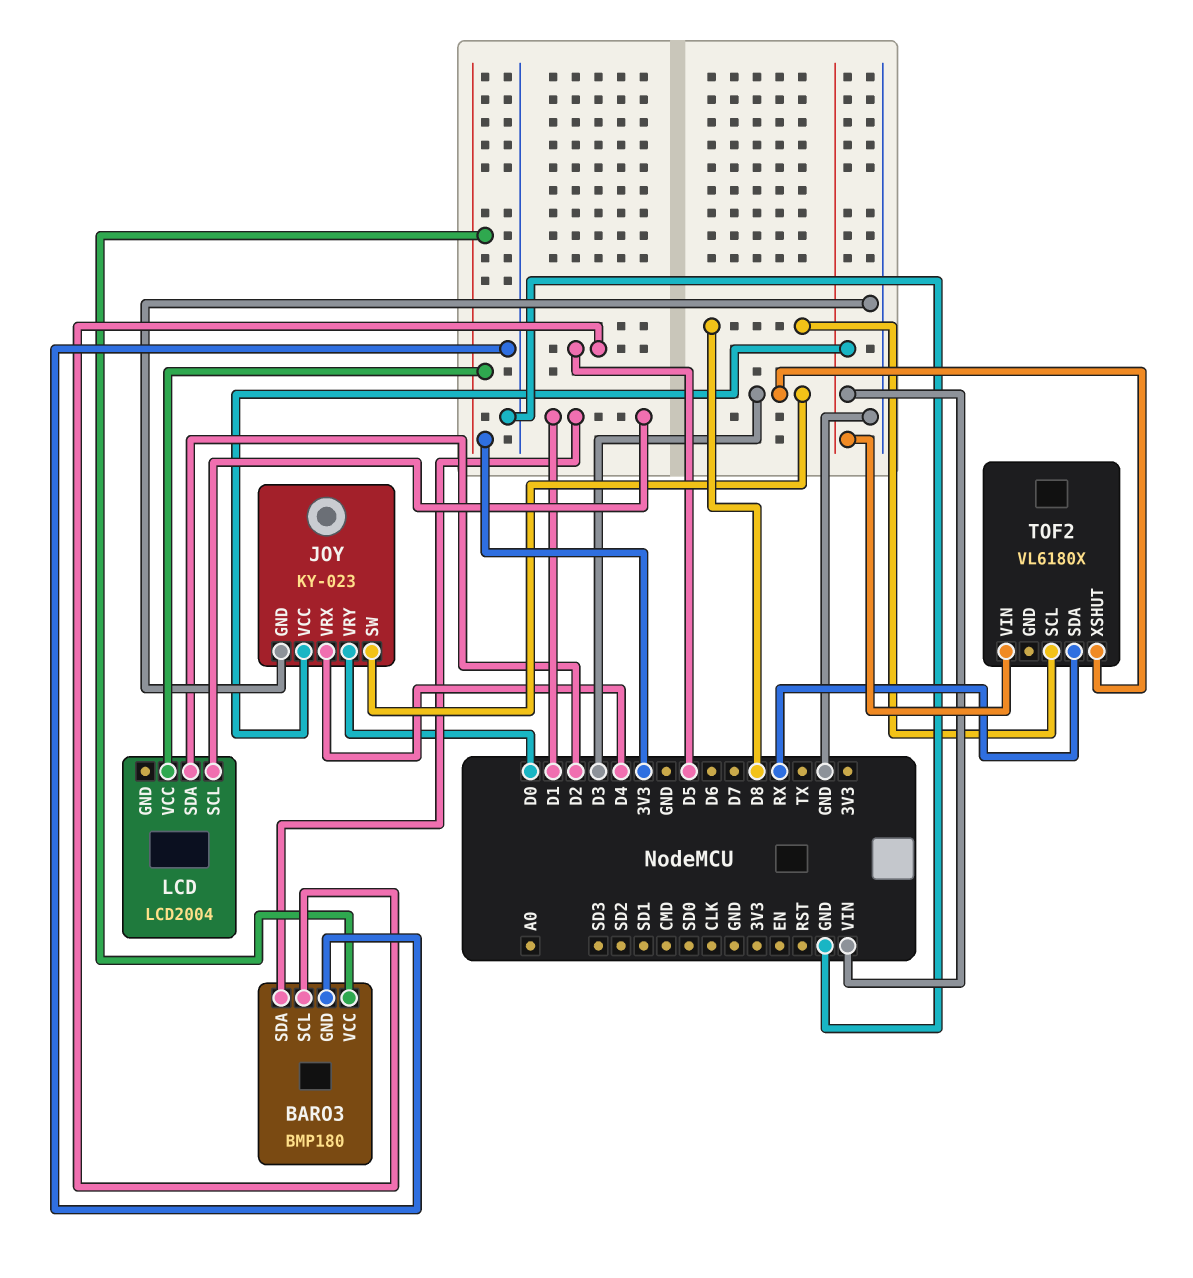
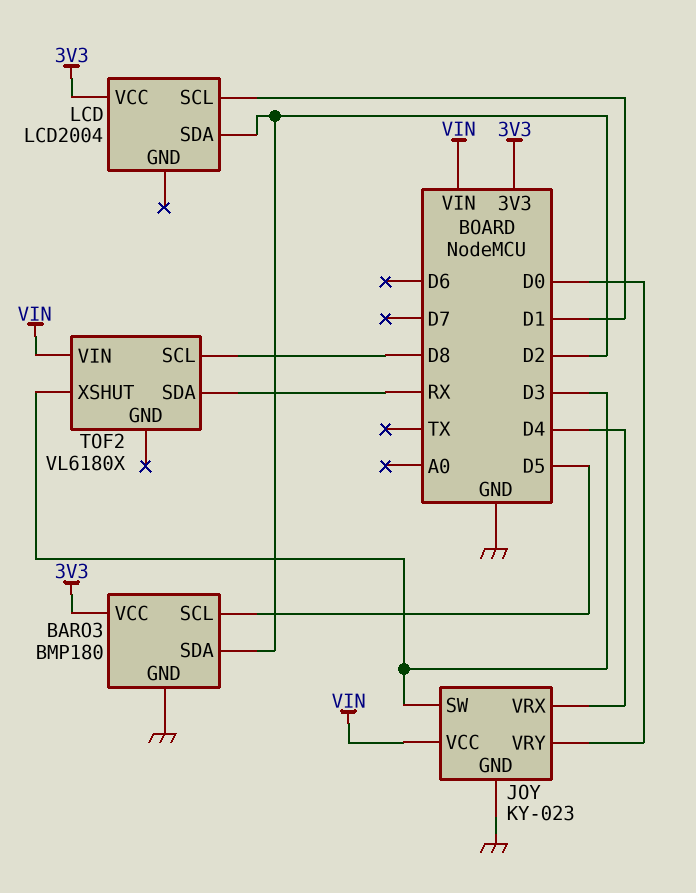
BARO3 pin SDA: D1 -> D2

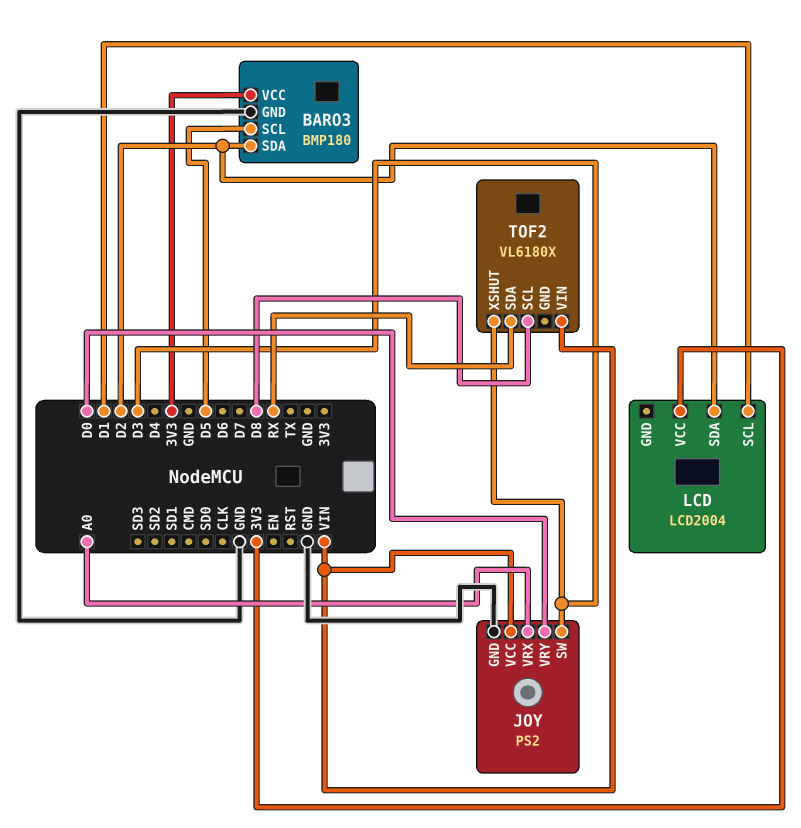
JOY: KY-023 -> PS2
JOY pin VRX: D4 -> A0

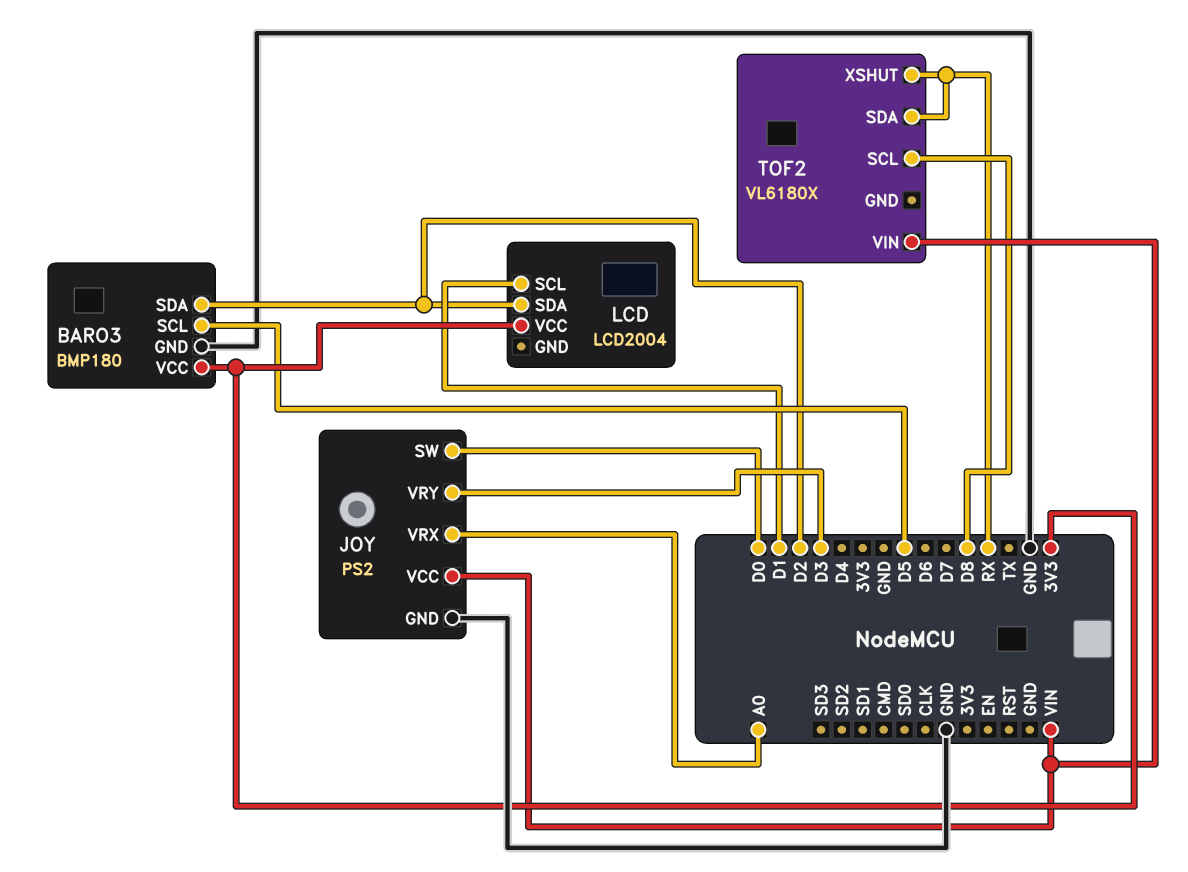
JOY pin SW: D3 -> D0
JOY pin VRY: D0 -> D3
TOF2 pin XSHUT: D3 -> RX

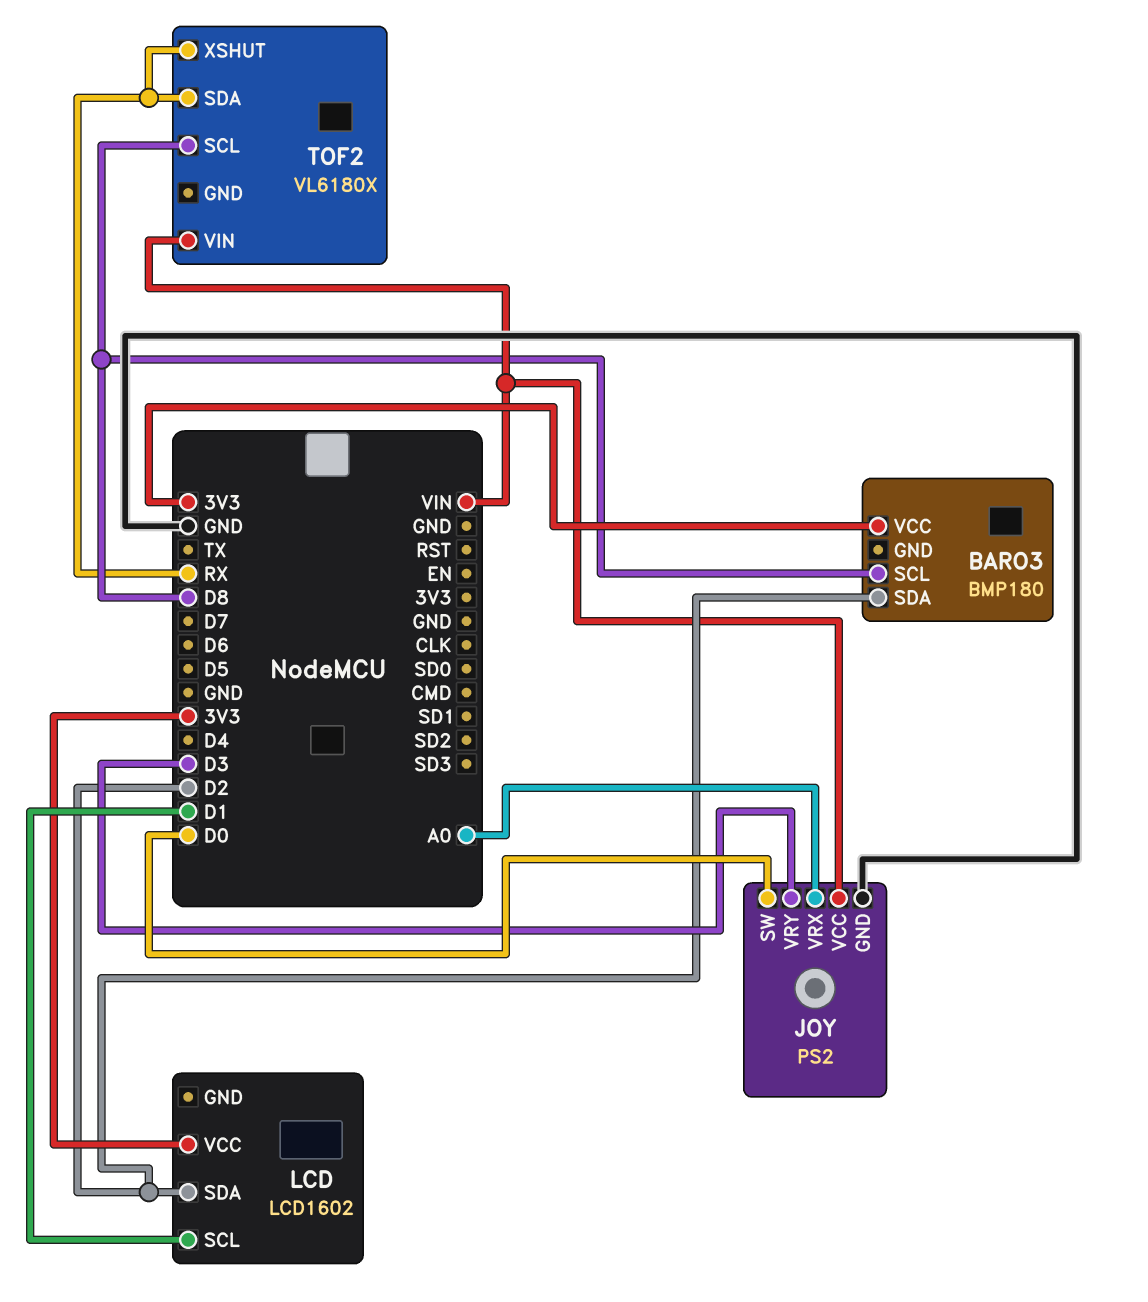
BARO3 pin GND: GND -> none
BARO3 pin SCL: D5 -> D8
LCD: LCD2004 -> LCD1602

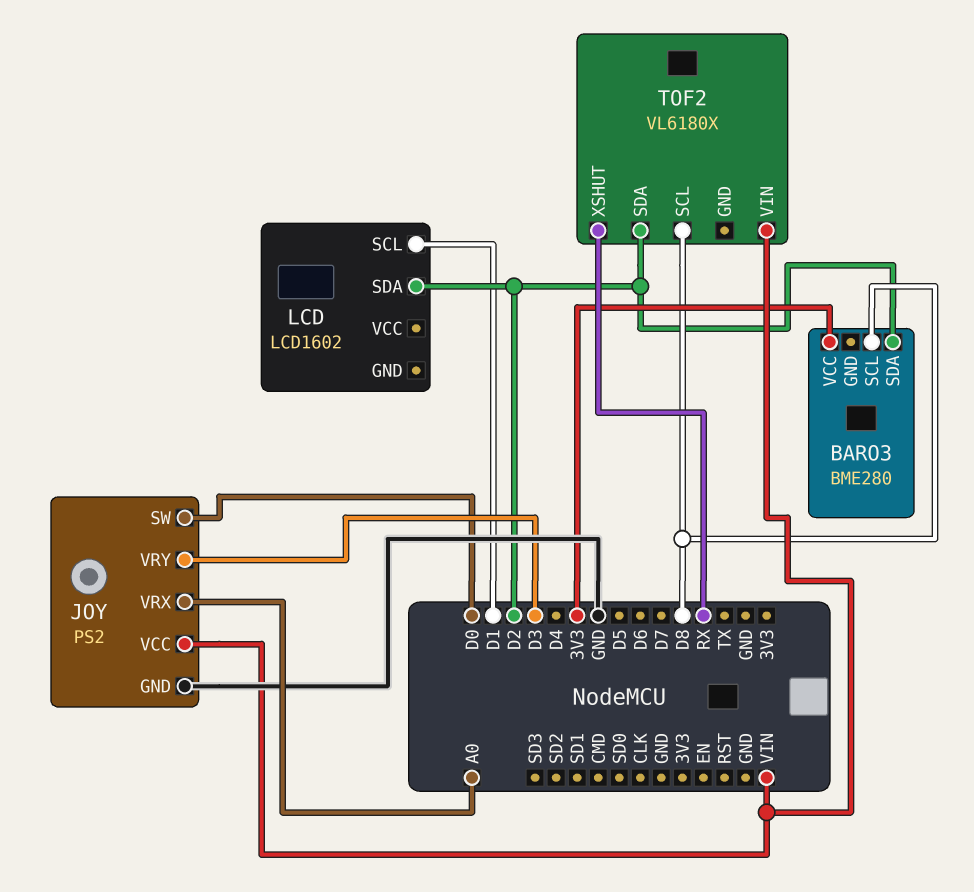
BARO3: BMP180 -> BME280
LCD pin VCC: 3V3 -> none
TOF2 pin SDA: RX -> D2

